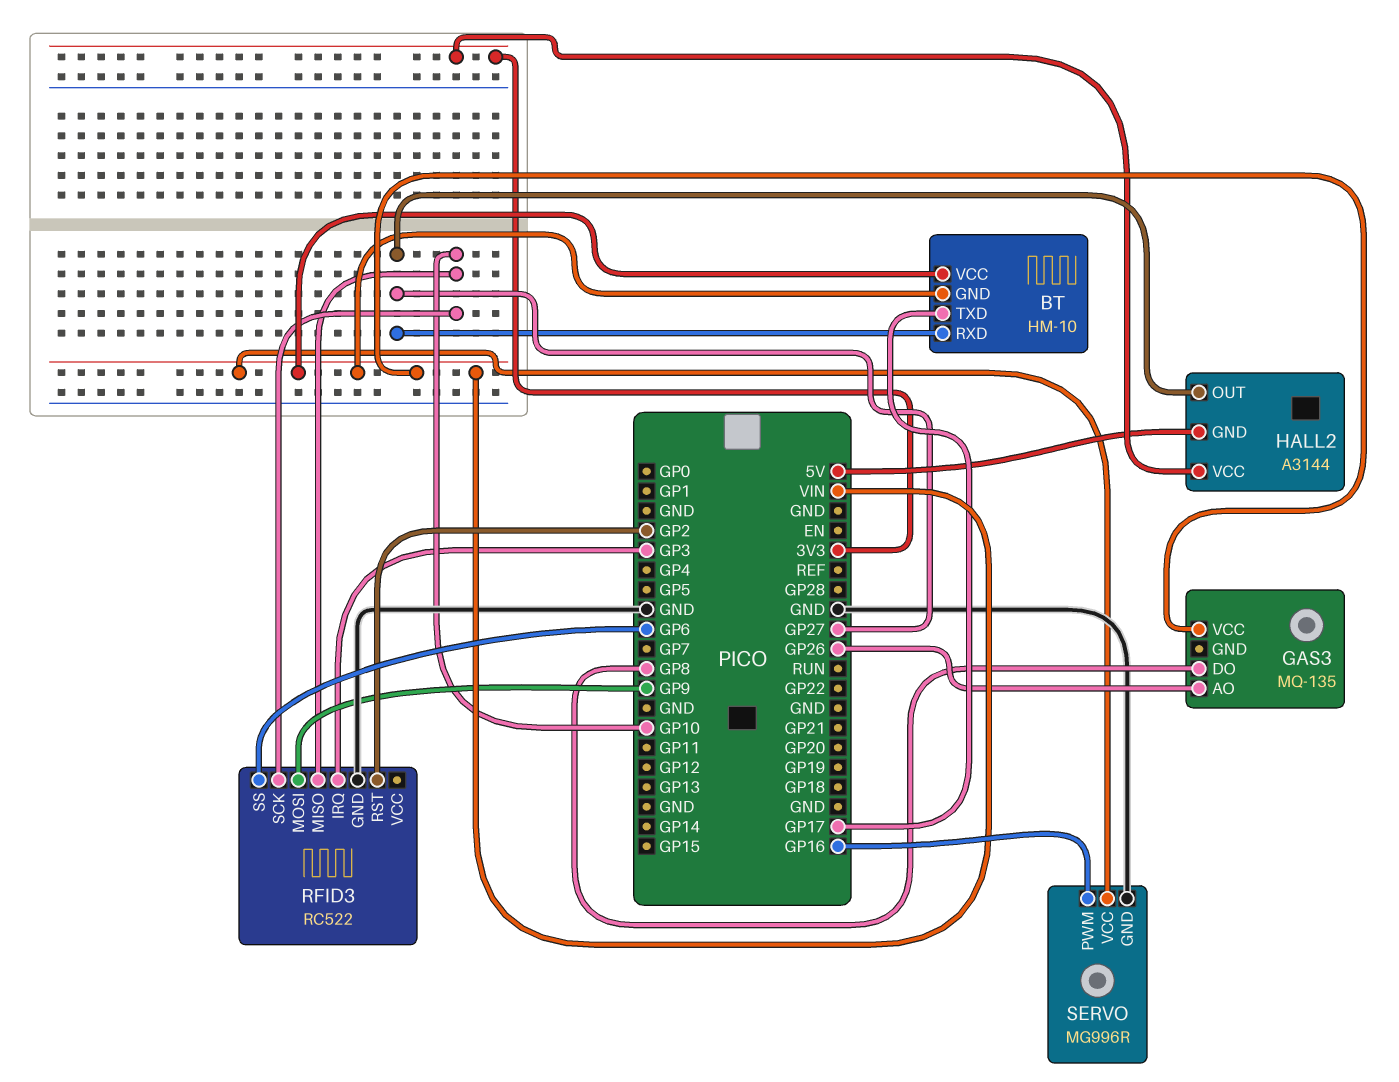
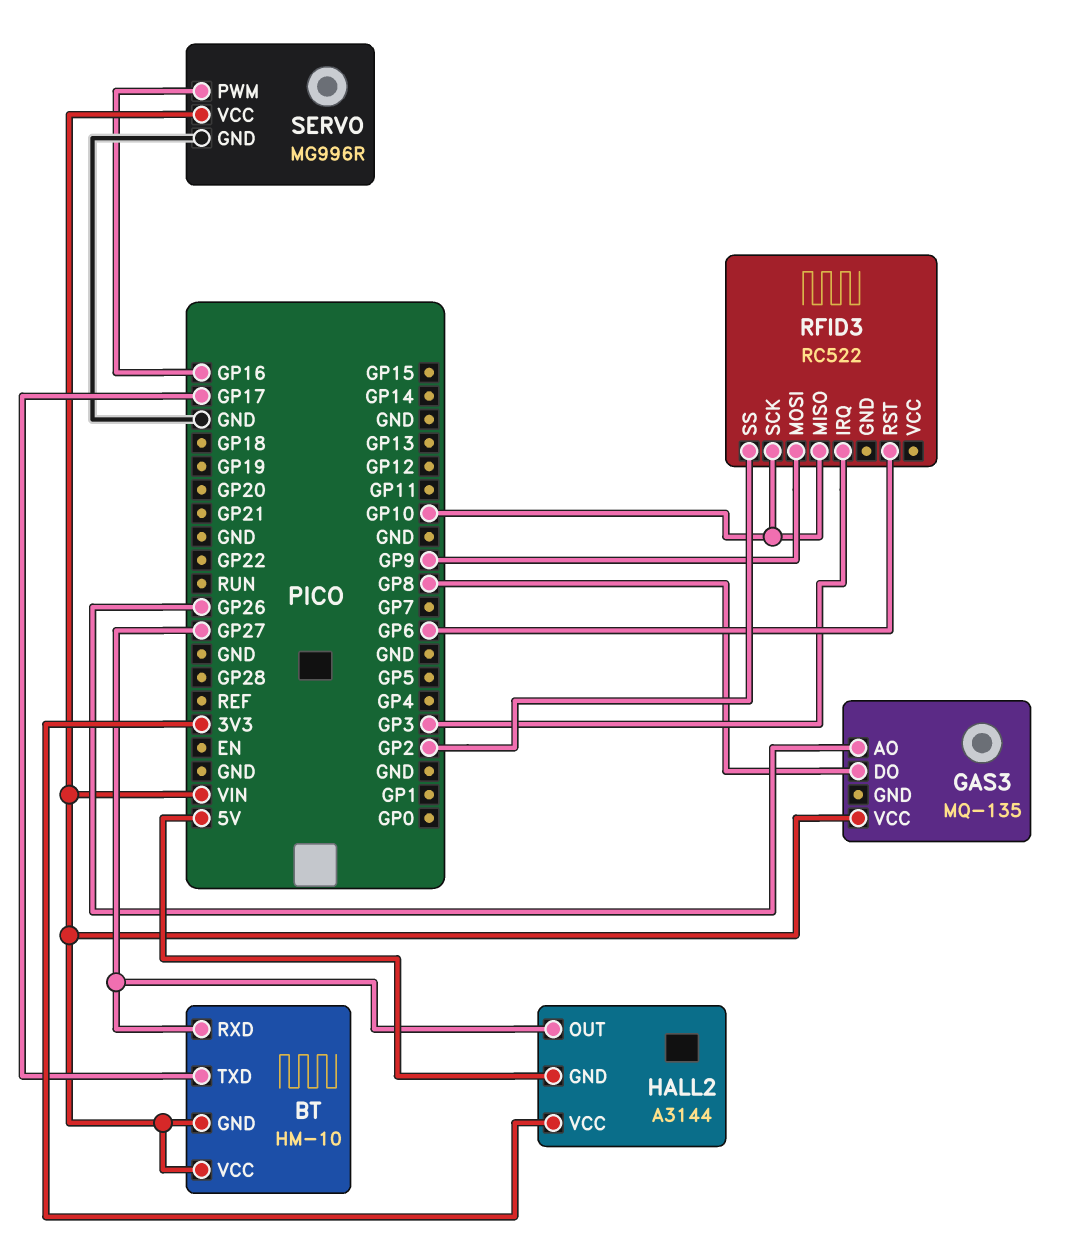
RFID3 pin GND: GND -> none
RFID3 pin RST: GP2 -> GP6
RFID3 pin SS: GP6 -> GP2

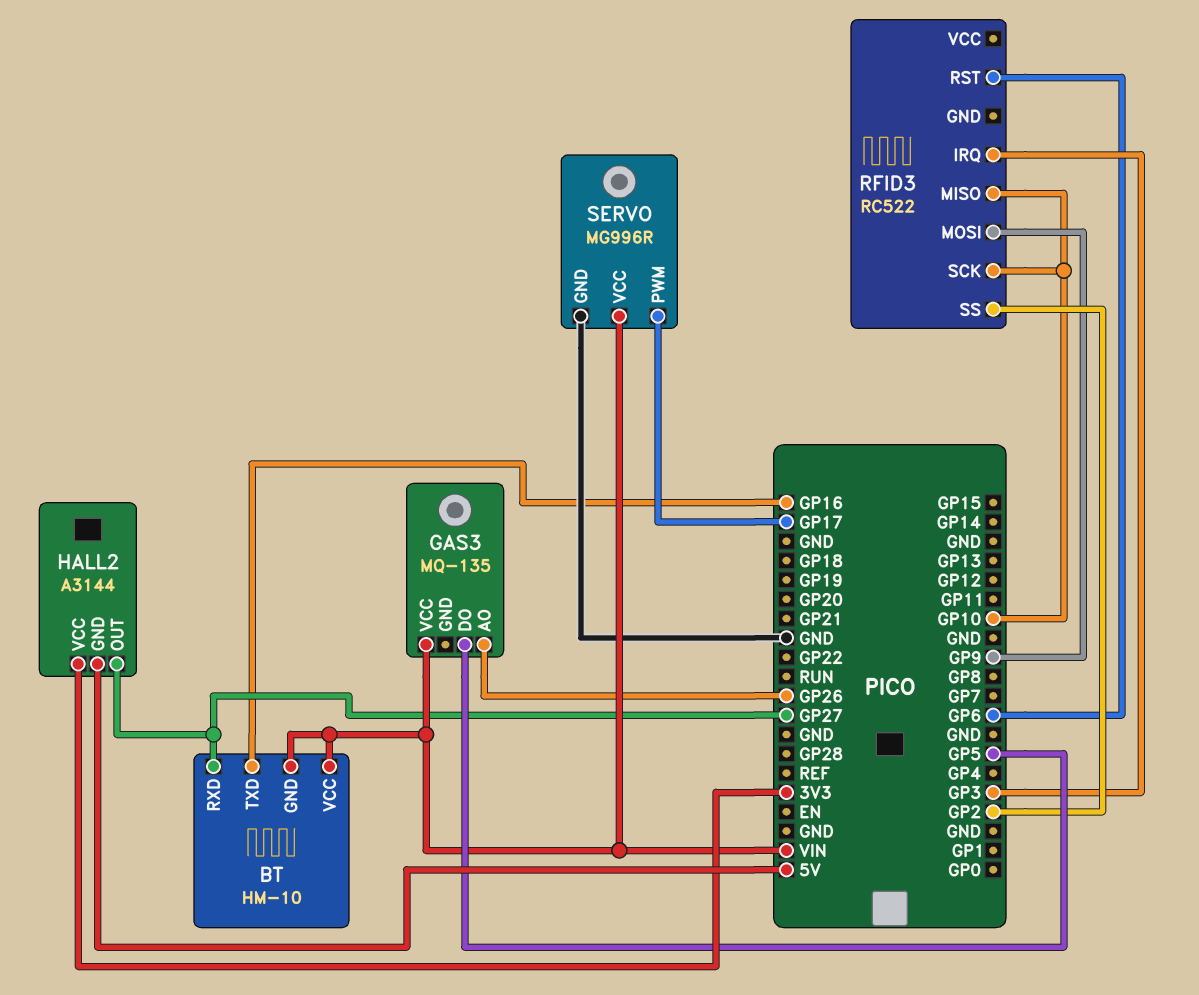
BT pin TXD: GP17 -> GP16
GAS3 pin DO: GP8 -> GP5
SERVO pin PWM: GP16 -> GP17

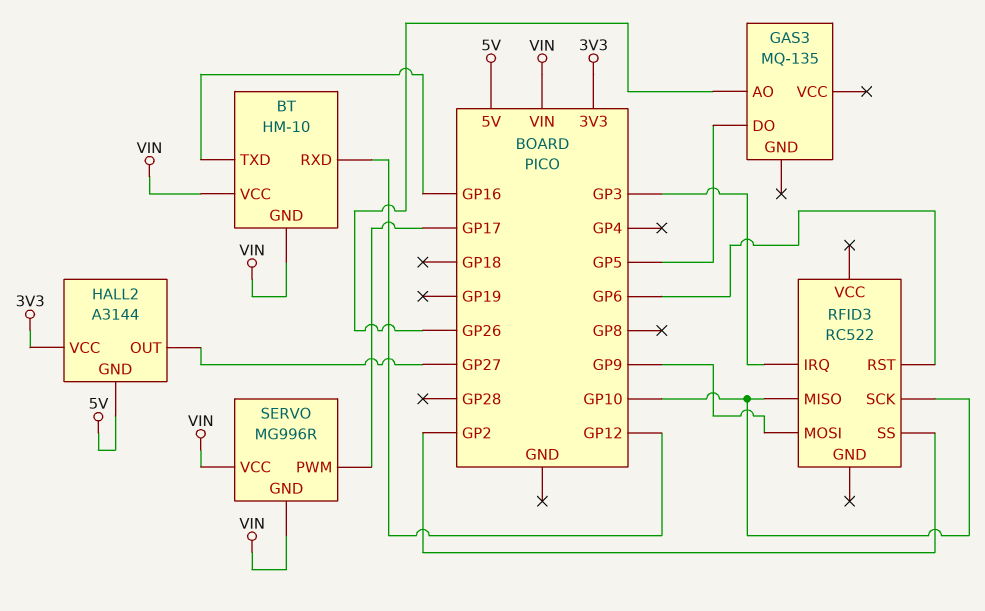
BT pin RXD: GP27 -> GP12
GAS3 pin VCC: VIN -> none
SERVO pin GND: GND -> VIN

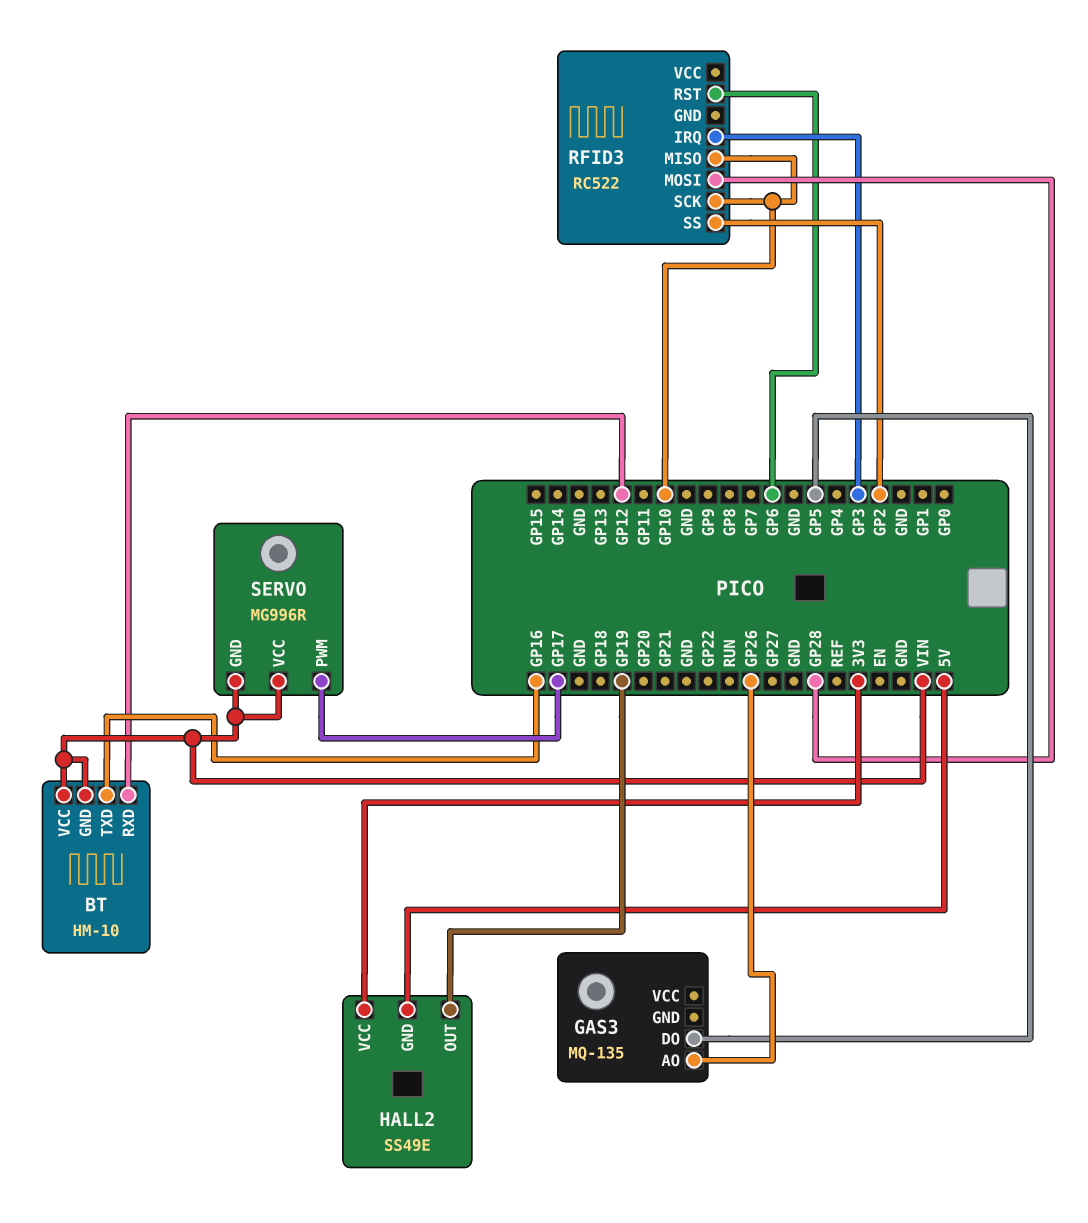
HALL2: A3144 -> SS49E
HALL2 pin OUT: GP27 -> GP19
RFID3 pin MOSI: GP9 -> GP28

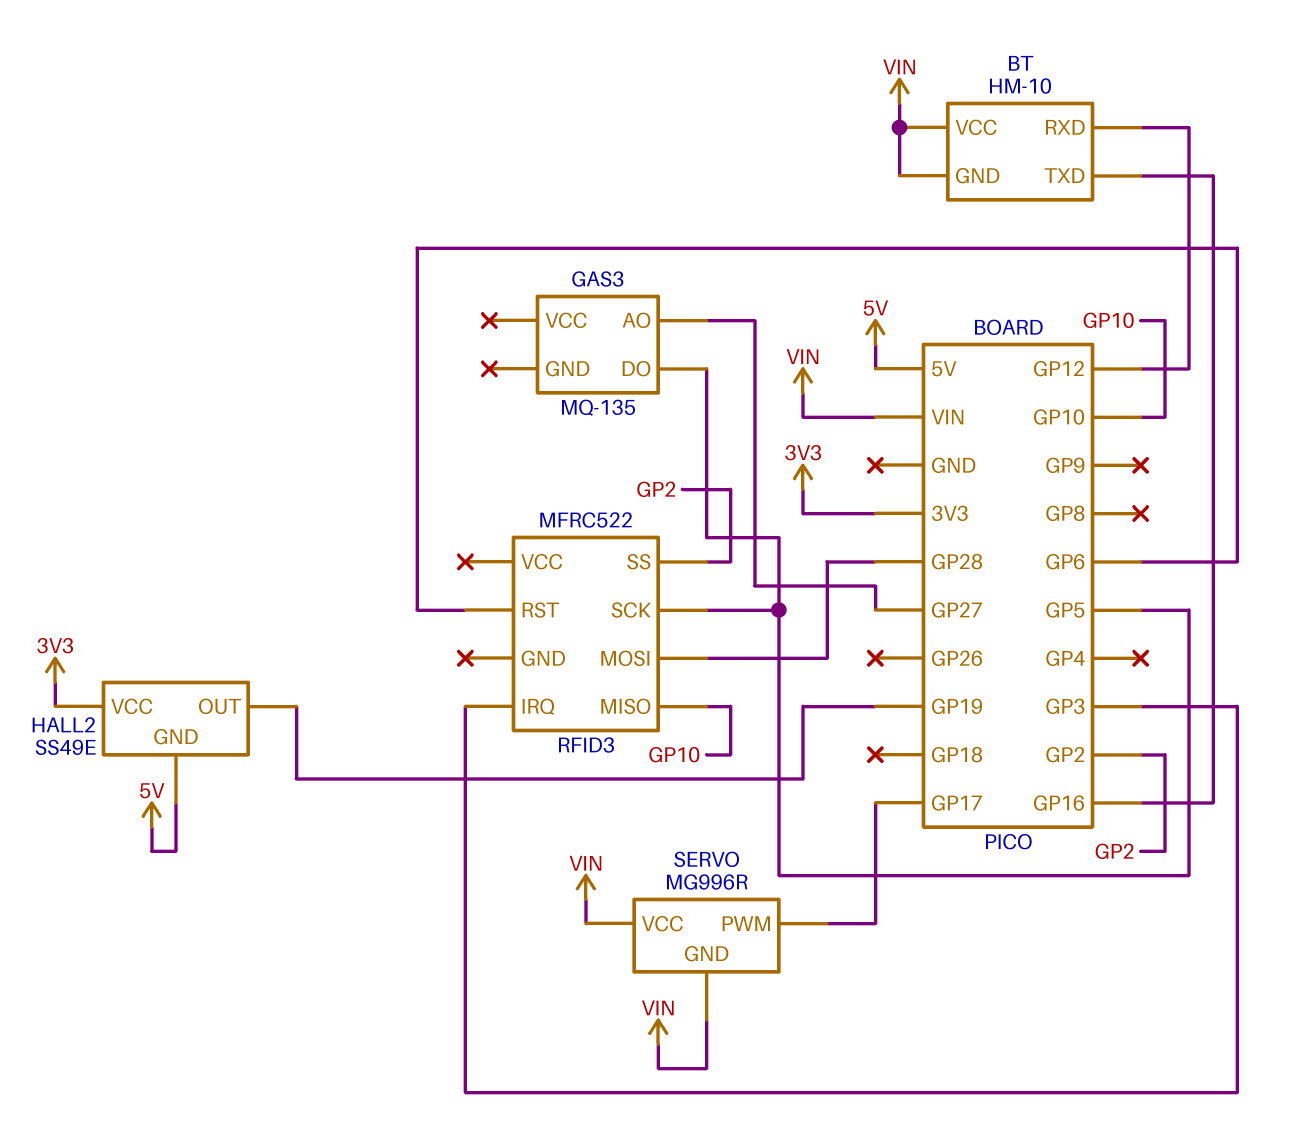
GAS3 pin AO: GP26 -> GP27
RFID3: RC522 -> MFRC522
RFID3 pin SCK: GP10 -> GP5

